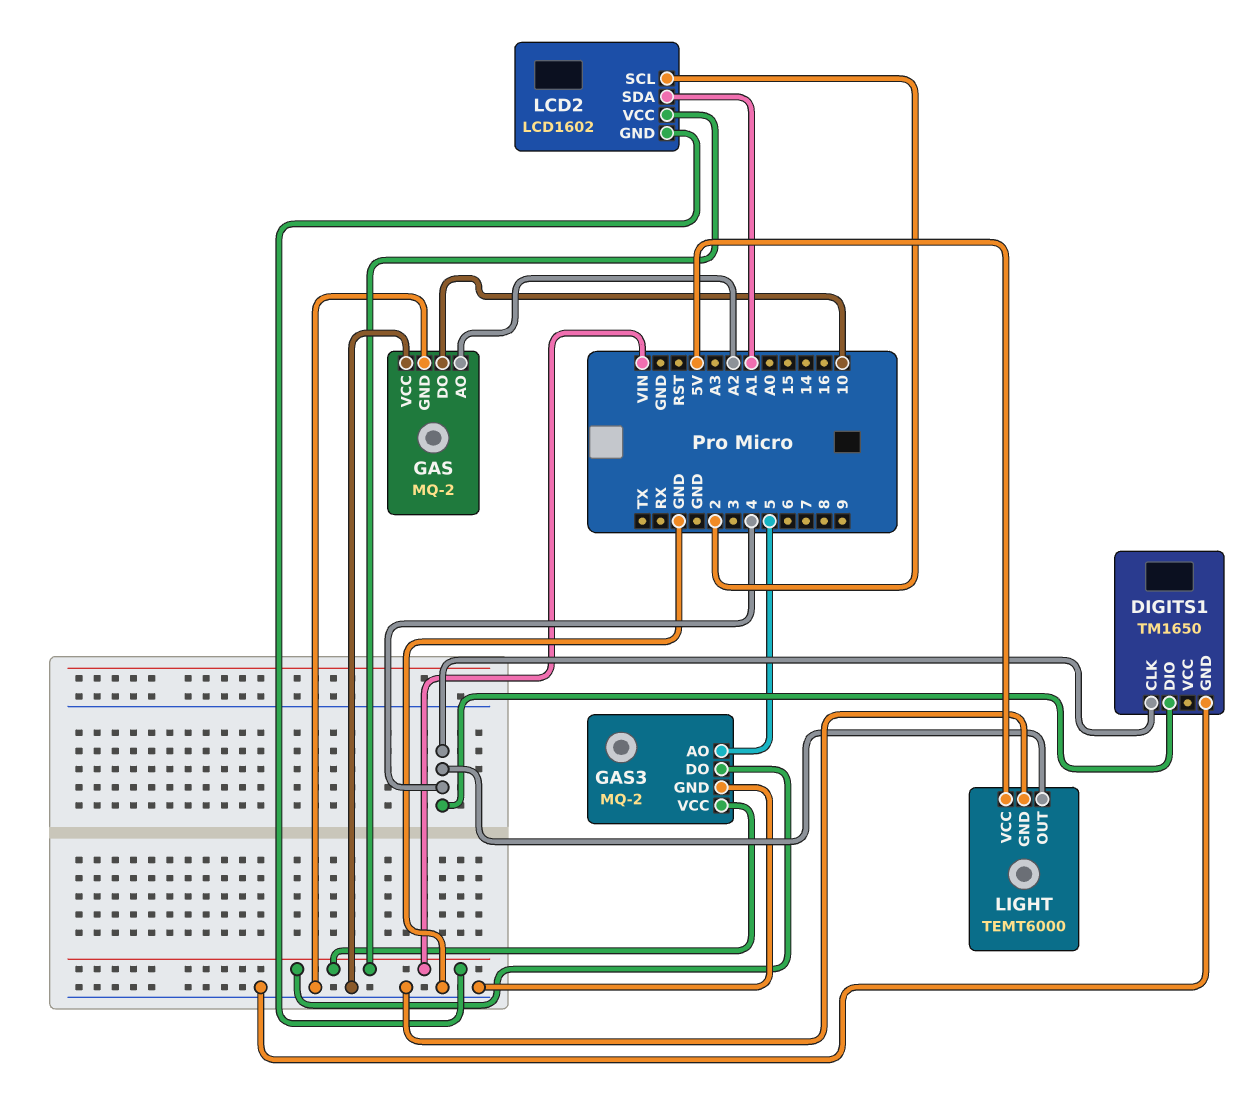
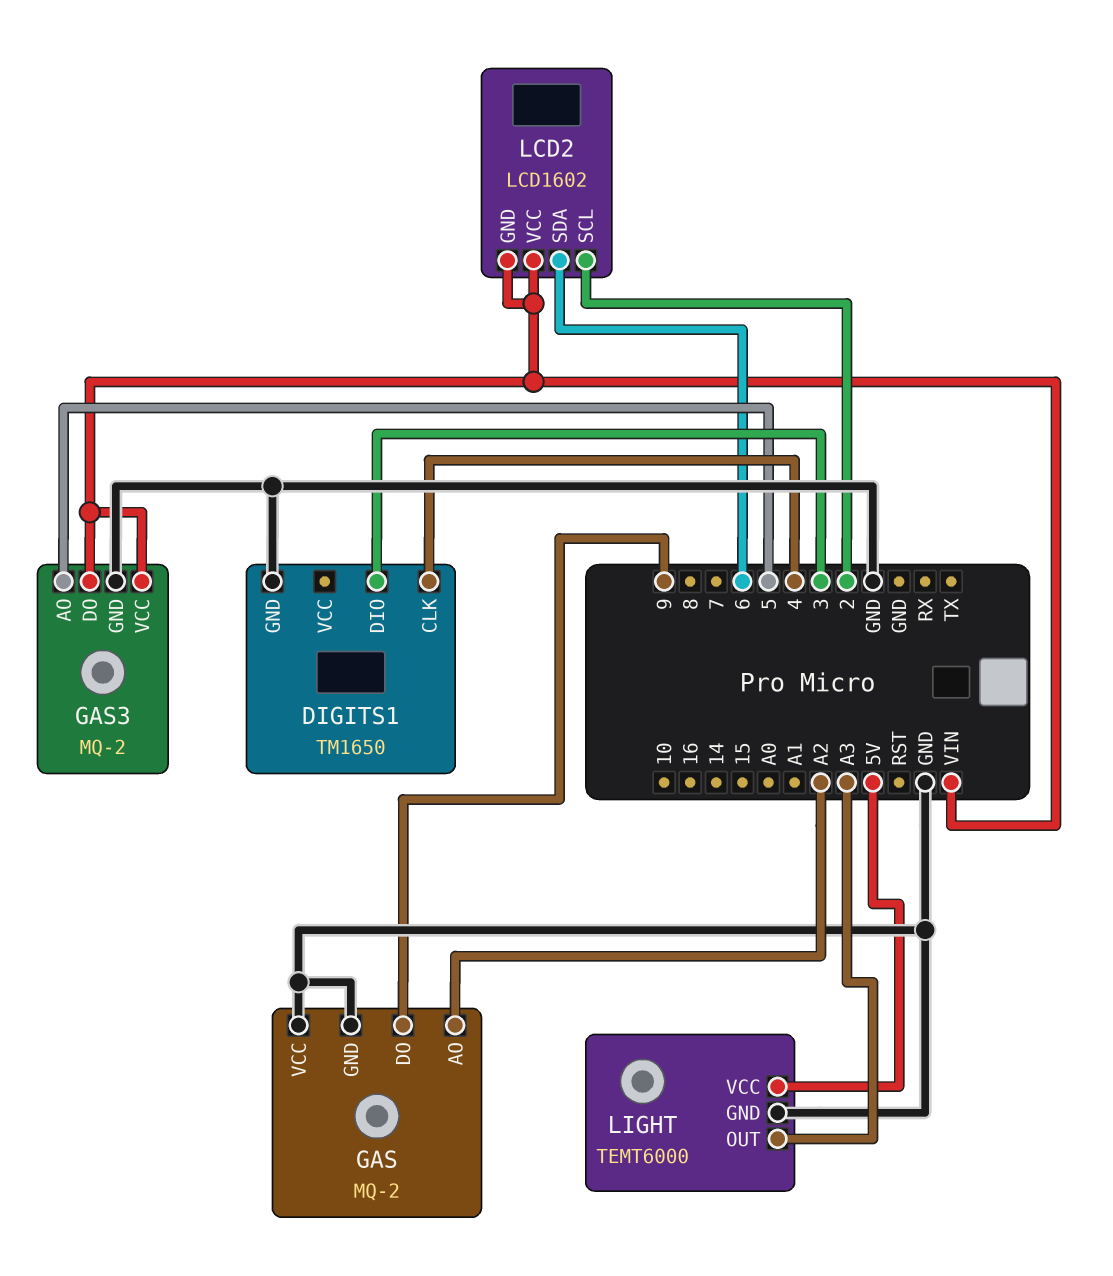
DIGITS1 pin DIO: 4 -> 3
GAS pin DO: 10 -> 9
LCD2 pin SDA: A1 -> 6
LIGHT pin OUT: 4 -> A3

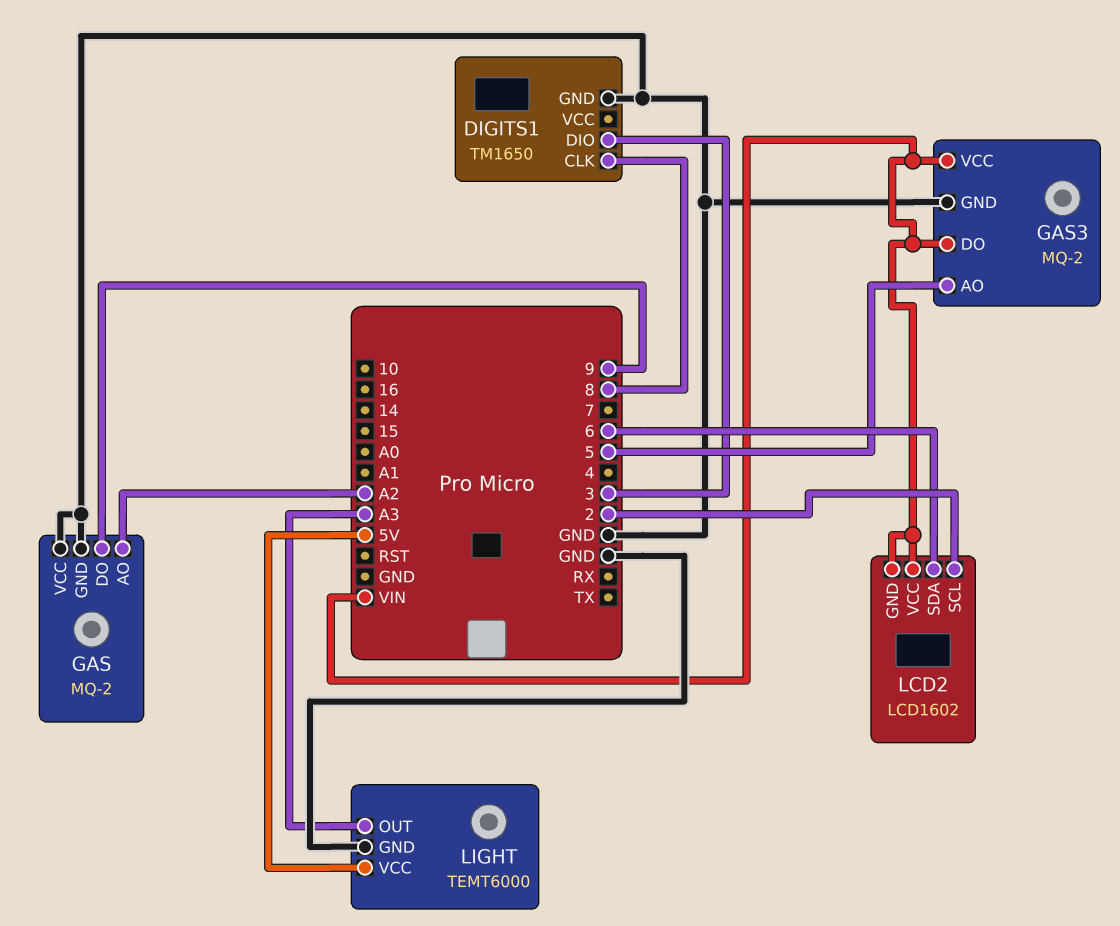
DIGITS1 pin CLK: 4 -> 8

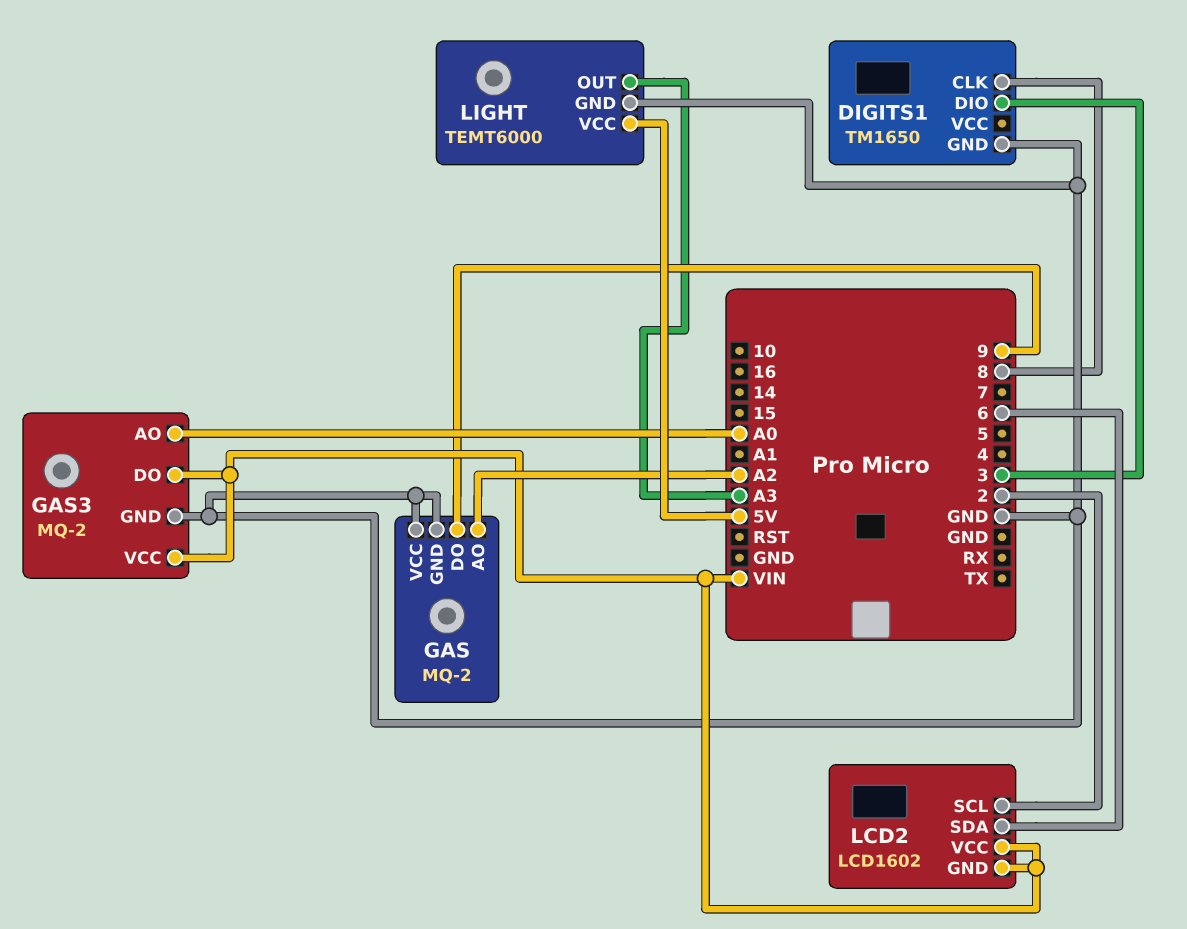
GAS3 pin AO: 5 -> A0

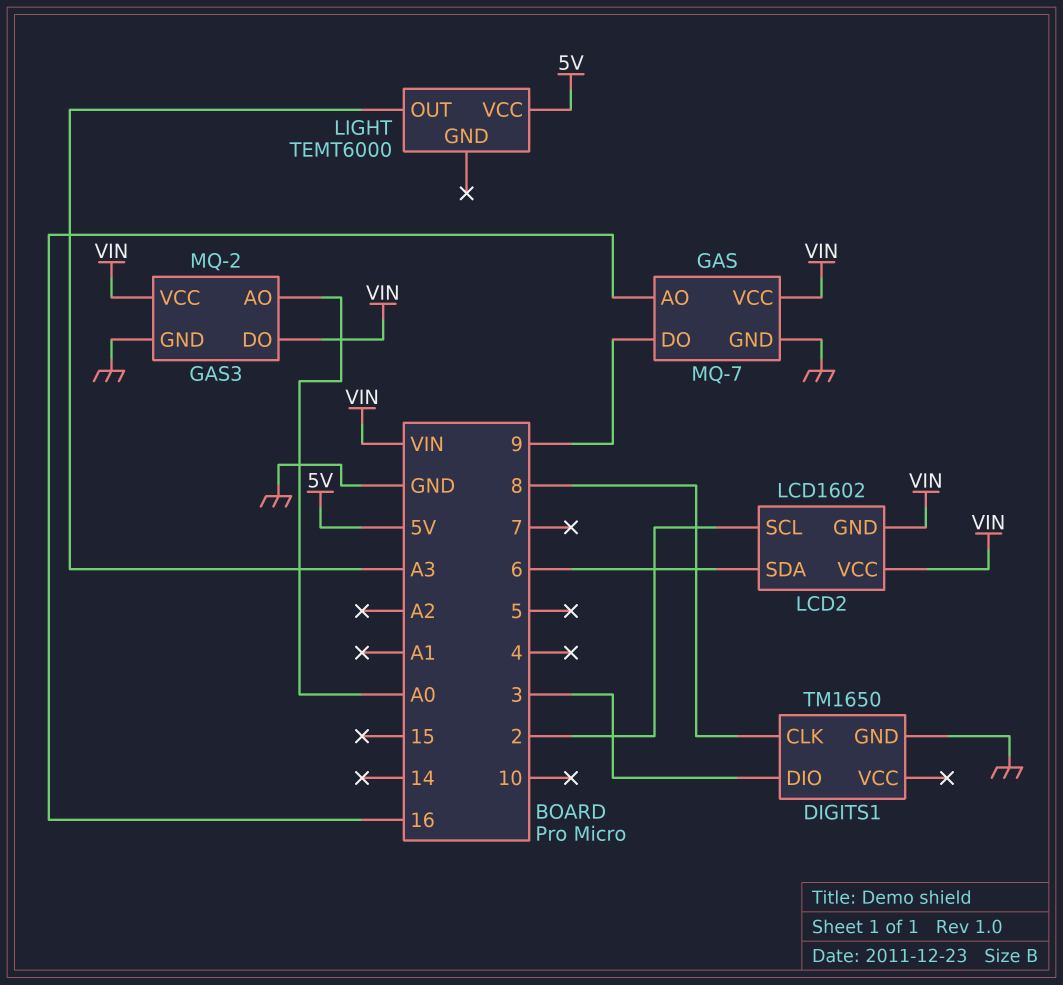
GAS: MQ-2 -> MQ-7
GAS pin AO: A2 -> 16
GAS pin VCC: GND -> VIN
LIGHT pin GND: GND -> none

